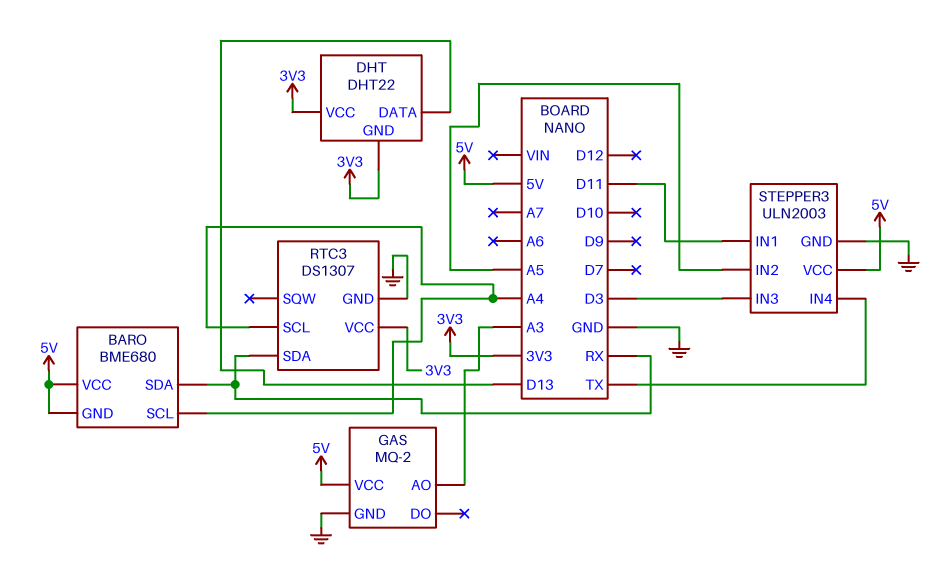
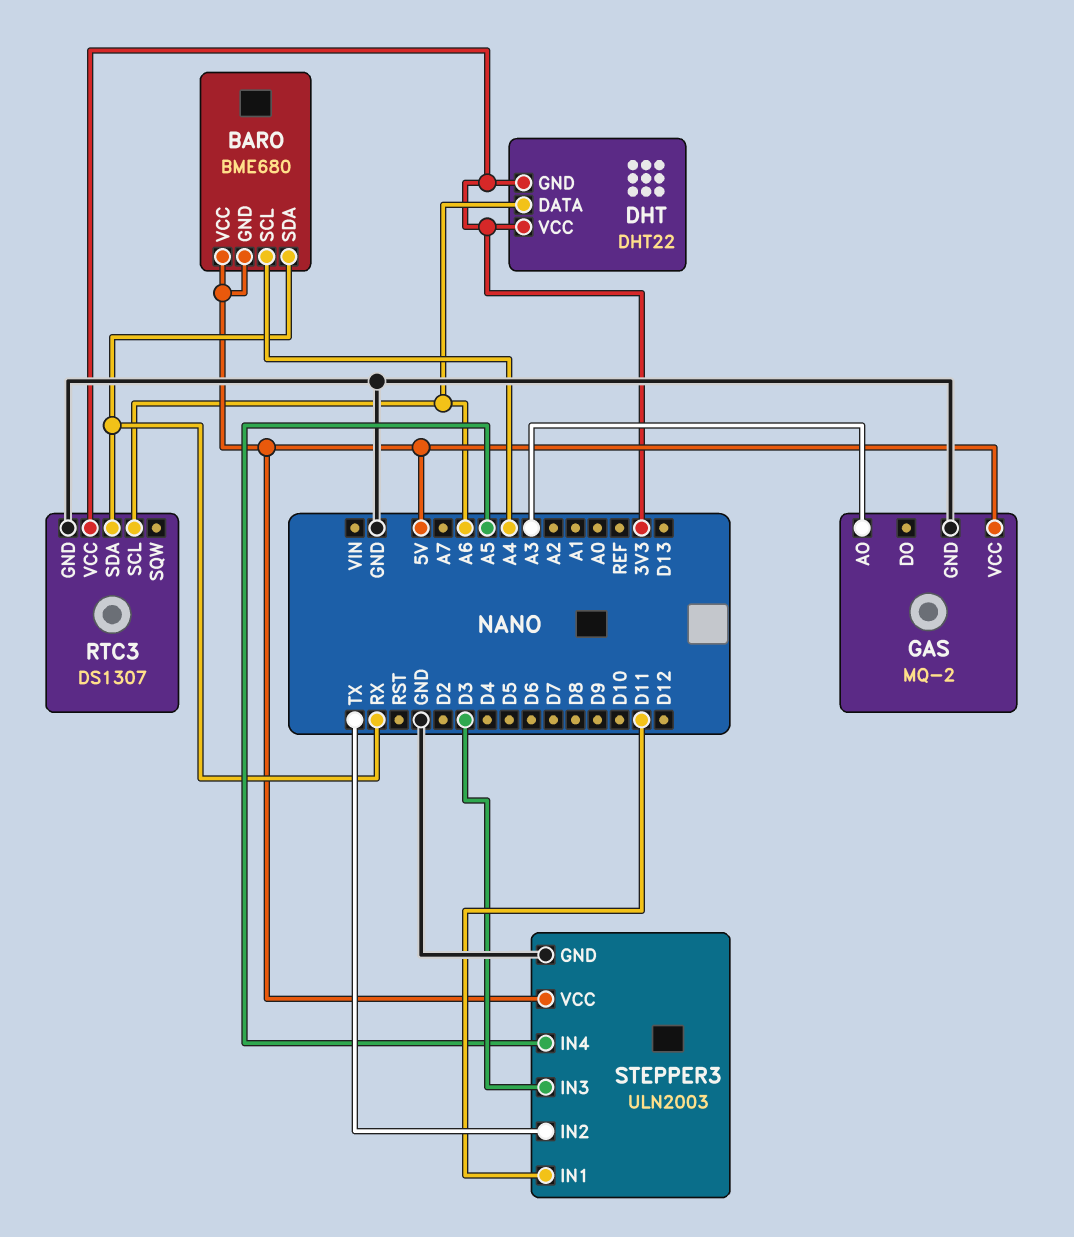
DHT pin DATA: D13 -> A6
RTC3 pin SCL: A4 -> A6
STEPPER3 pin IN2: A5 -> TX
STEPPER3 pin IN4: TX -> A5

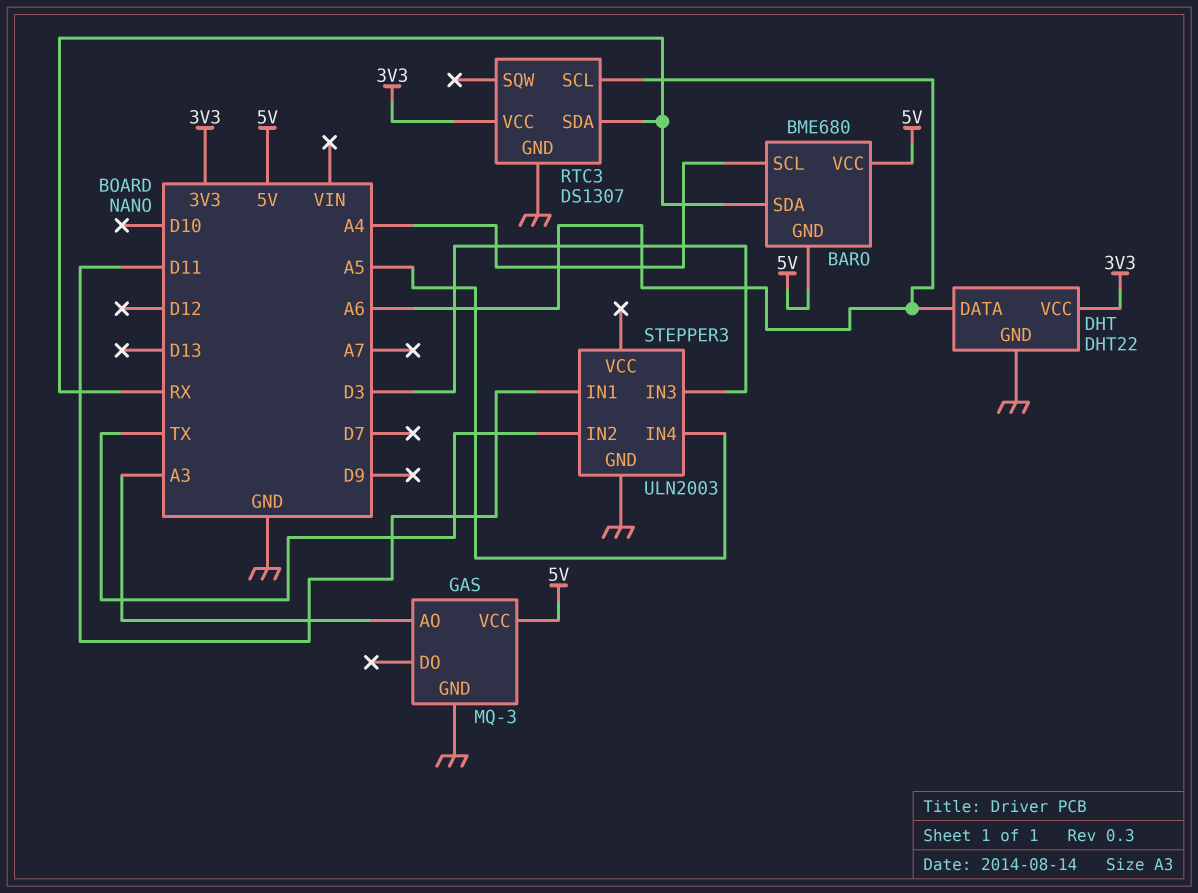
DHT pin GND: 3V3 -> GND
GAS: MQ-2 -> MQ-3
STEPPER3 pin VCC: 5V -> none

